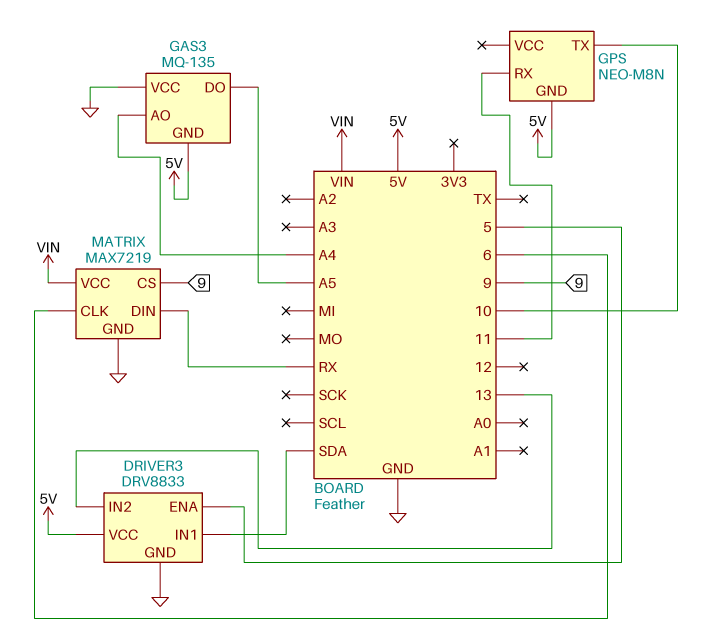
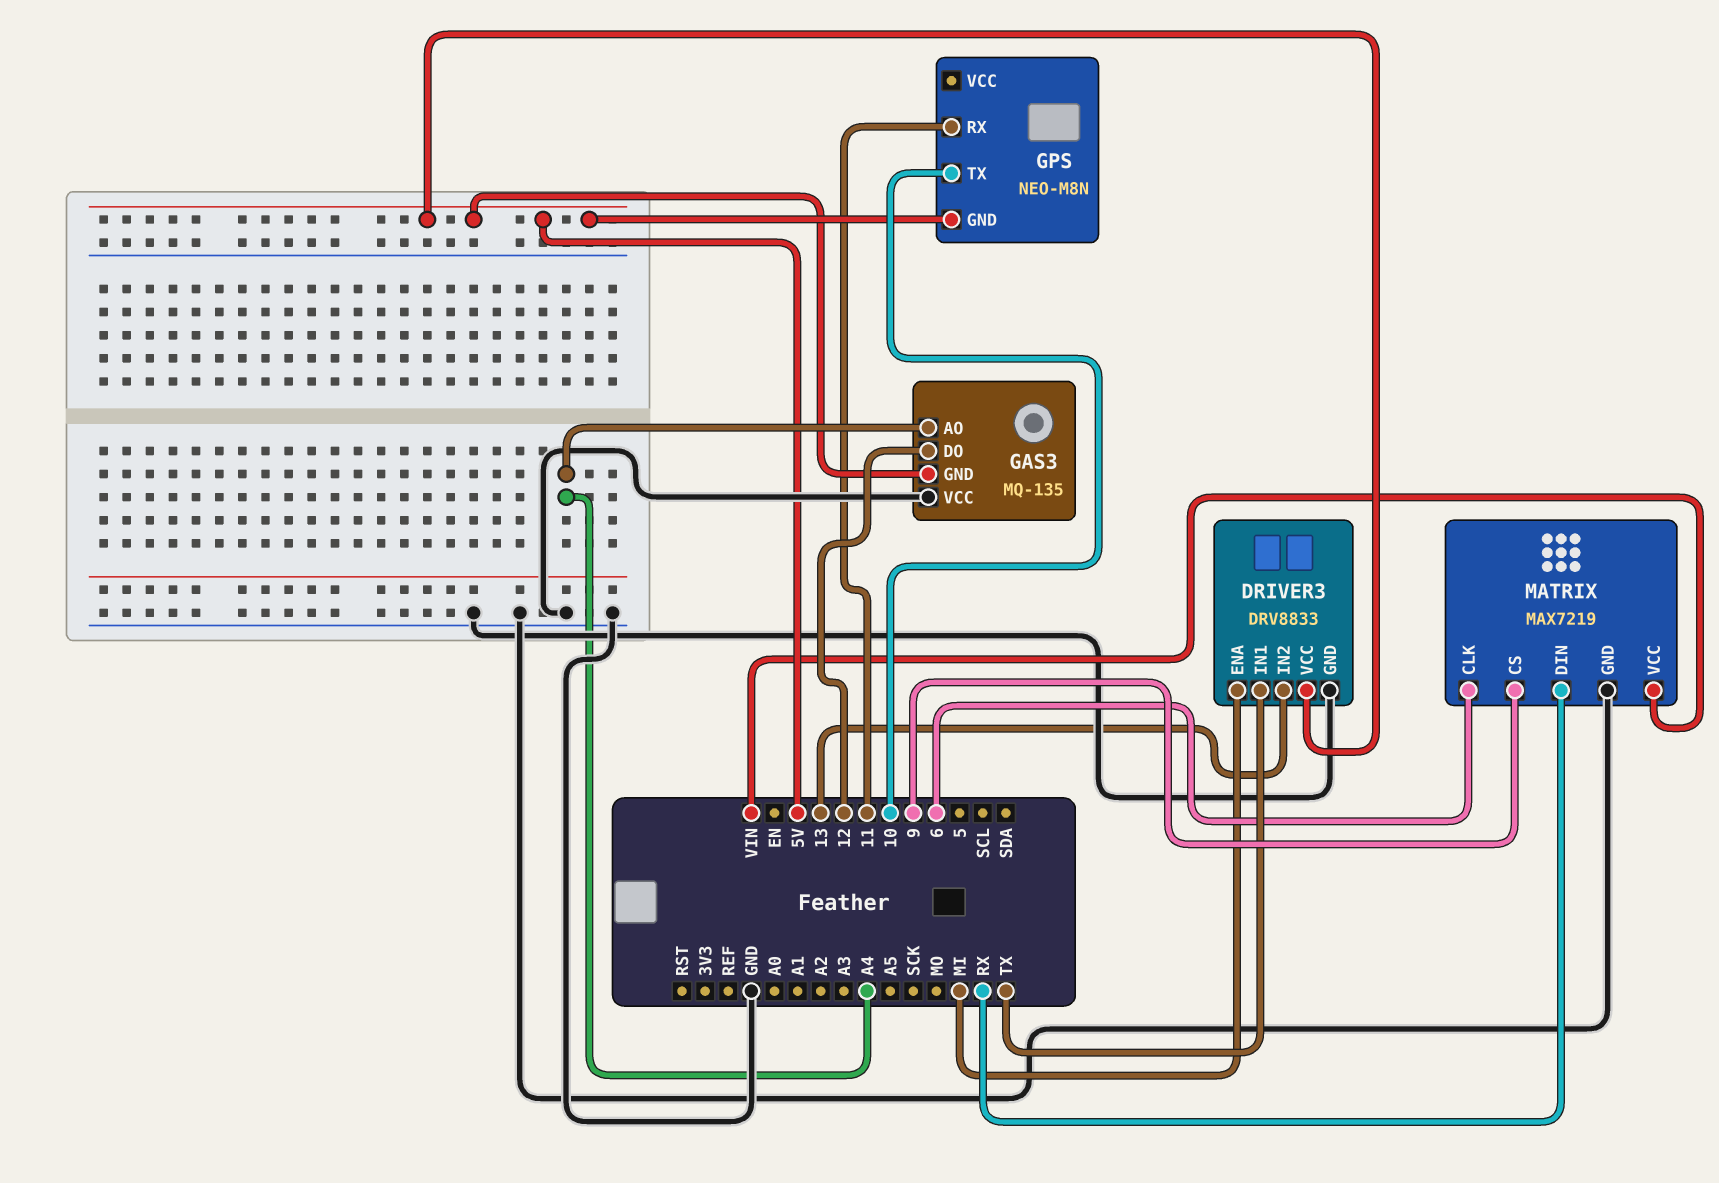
DRIVER3 pin ENA: 5 -> MI
DRIVER3 pin IN1: SDA -> TX
GAS3 pin DO: A5 -> 12

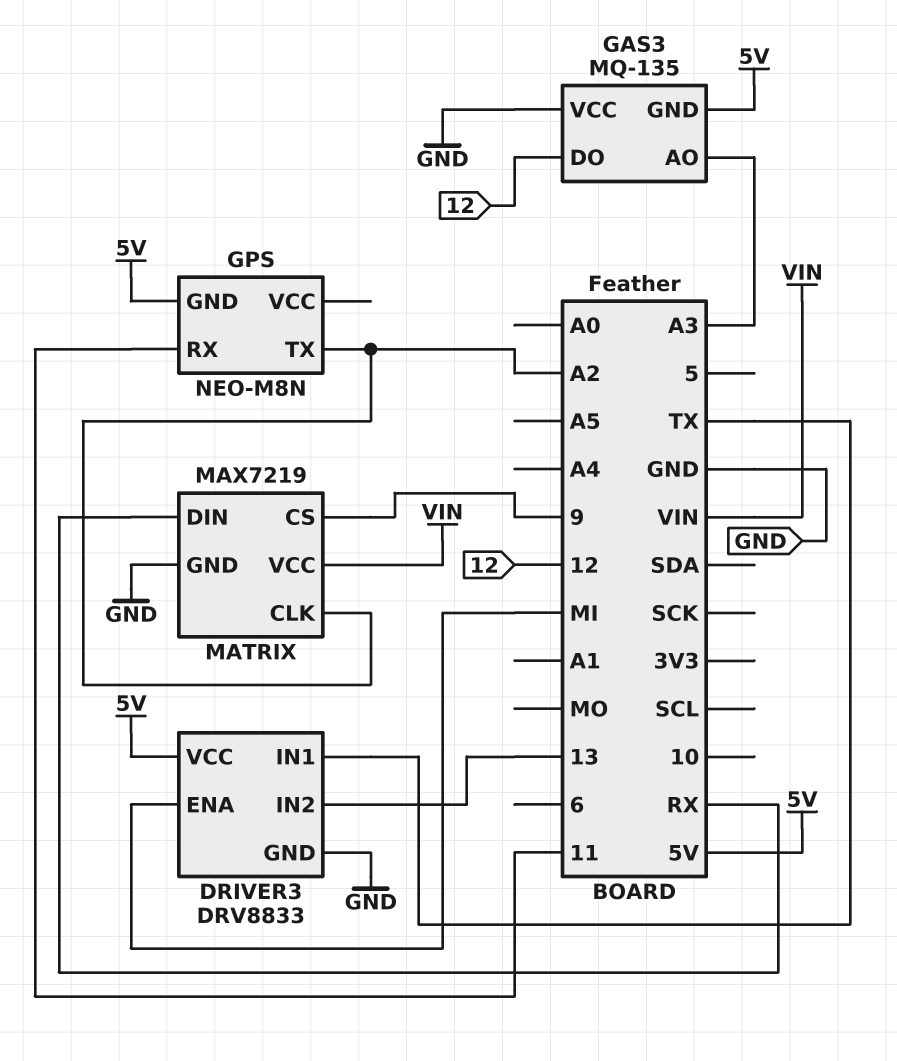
GAS3 pin AO: A4 -> A3
GPS pin TX: 10 -> A2
MATRIX pin CLK: 6 -> A2

